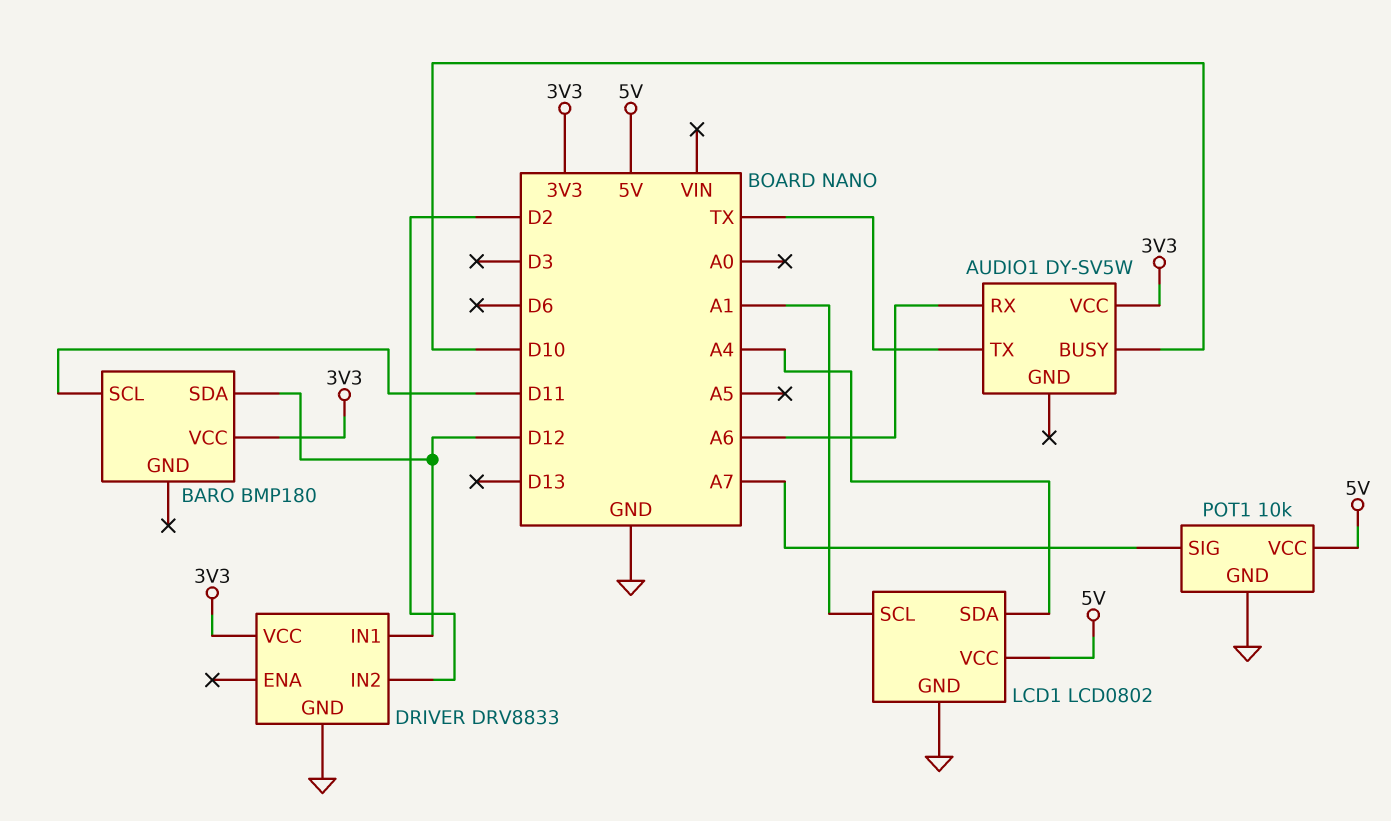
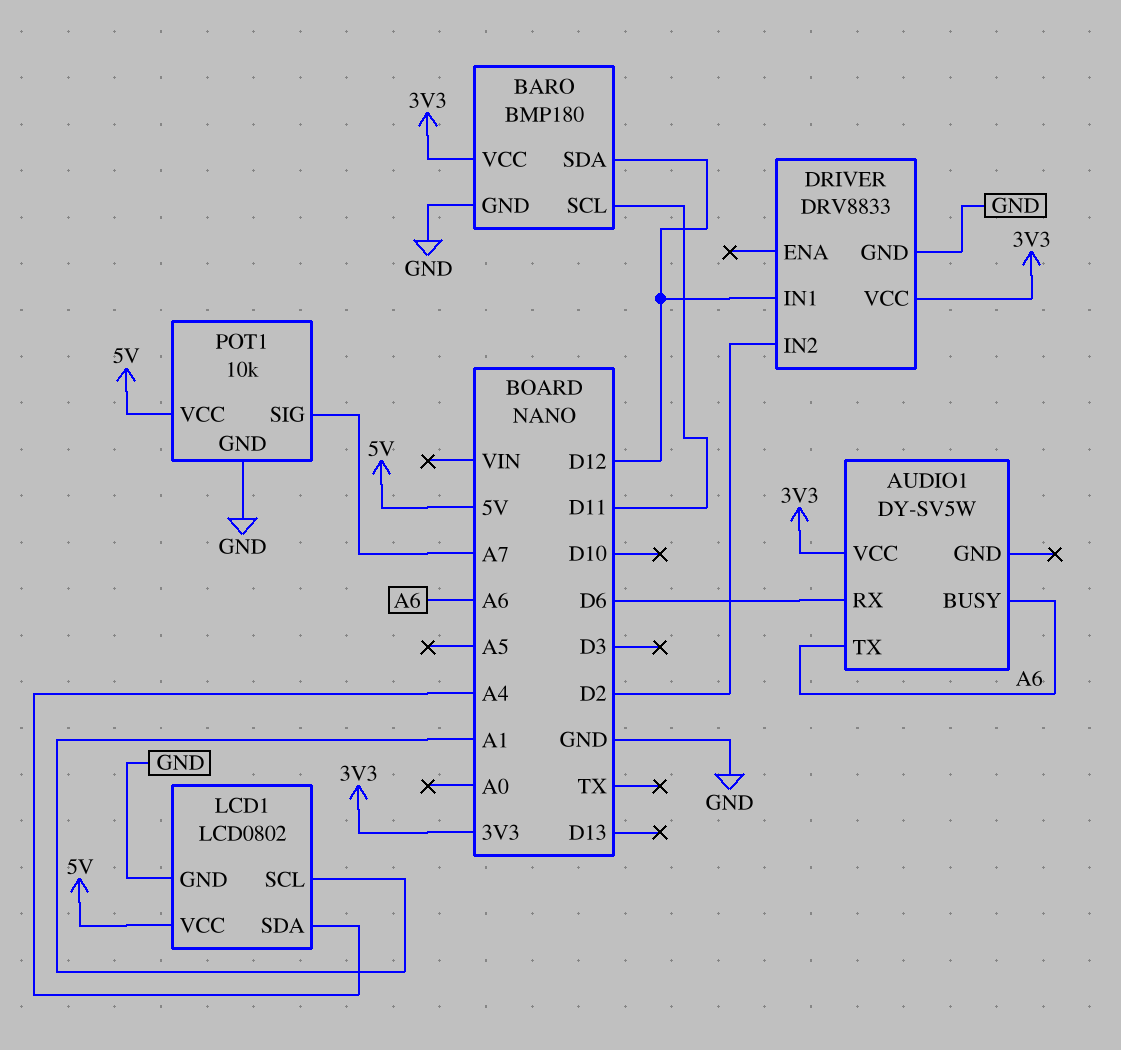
AUDIO1 pin BUSY: D10 -> A6
AUDIO1 pin RX: A6 -> D6
AUDIO1 pin TX: TX -> A6
BARO pin GND: none -> GND

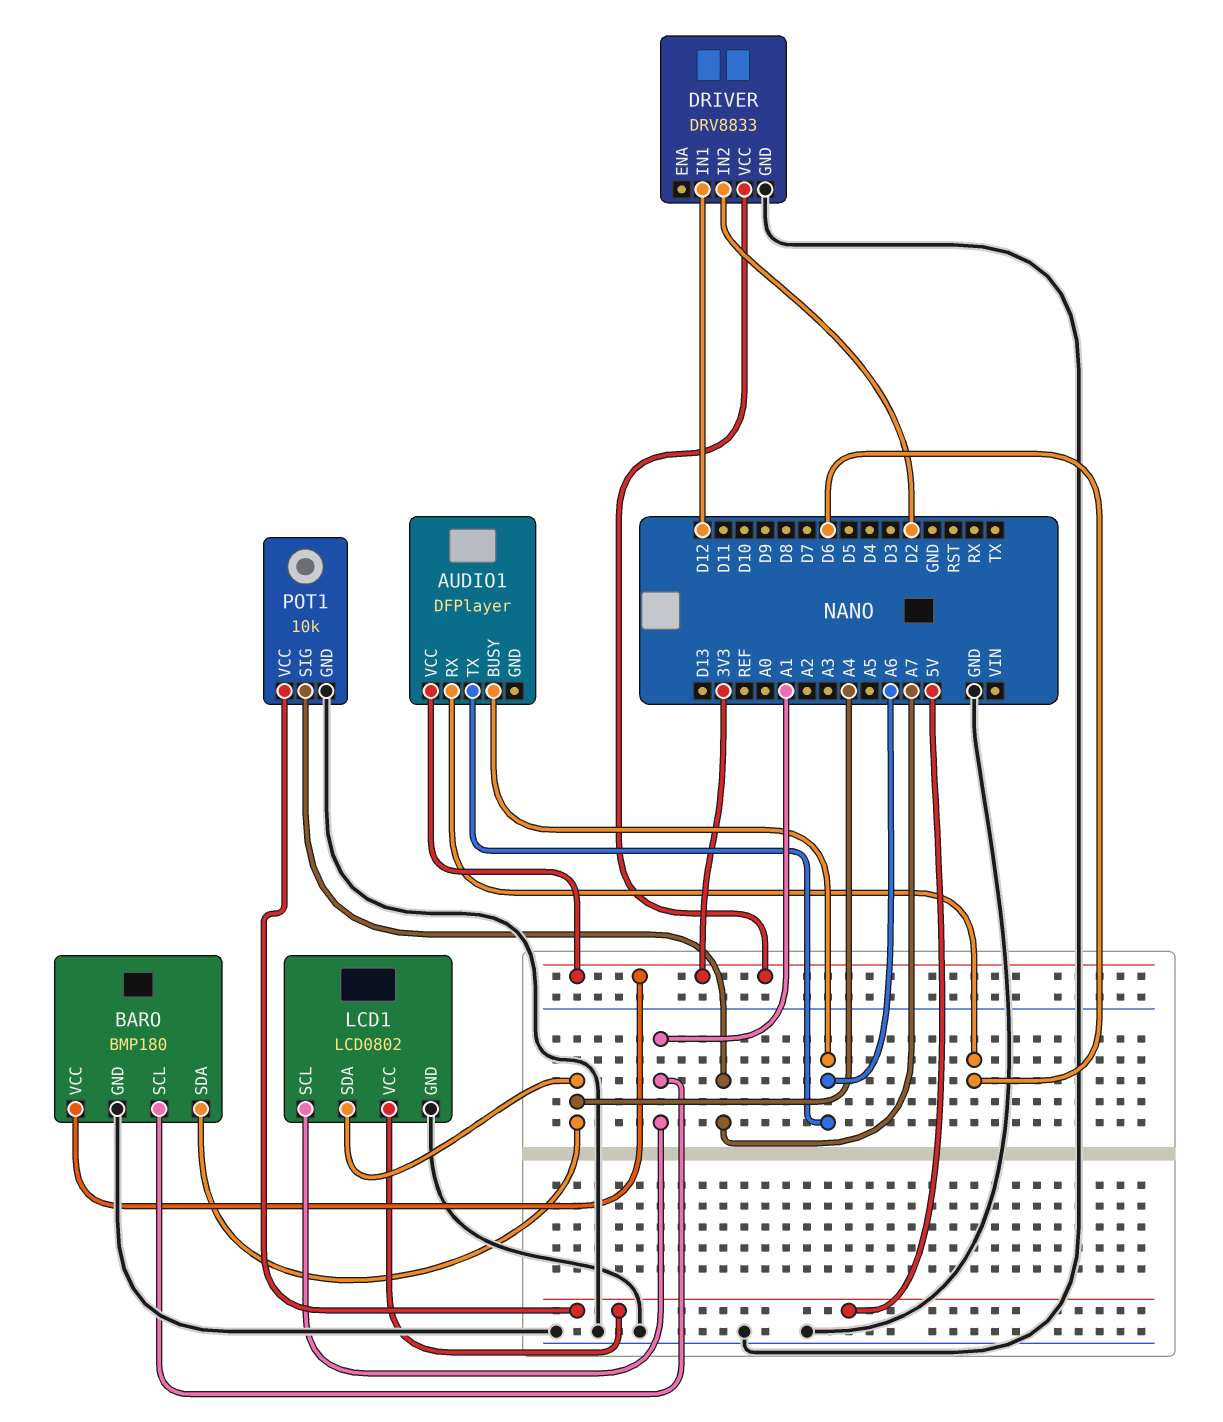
AUDIO1: DY-SV5W -> DFPlayer
BARO pin SCL: D11 -> A1
BARO pin SDA: D12 -> A4

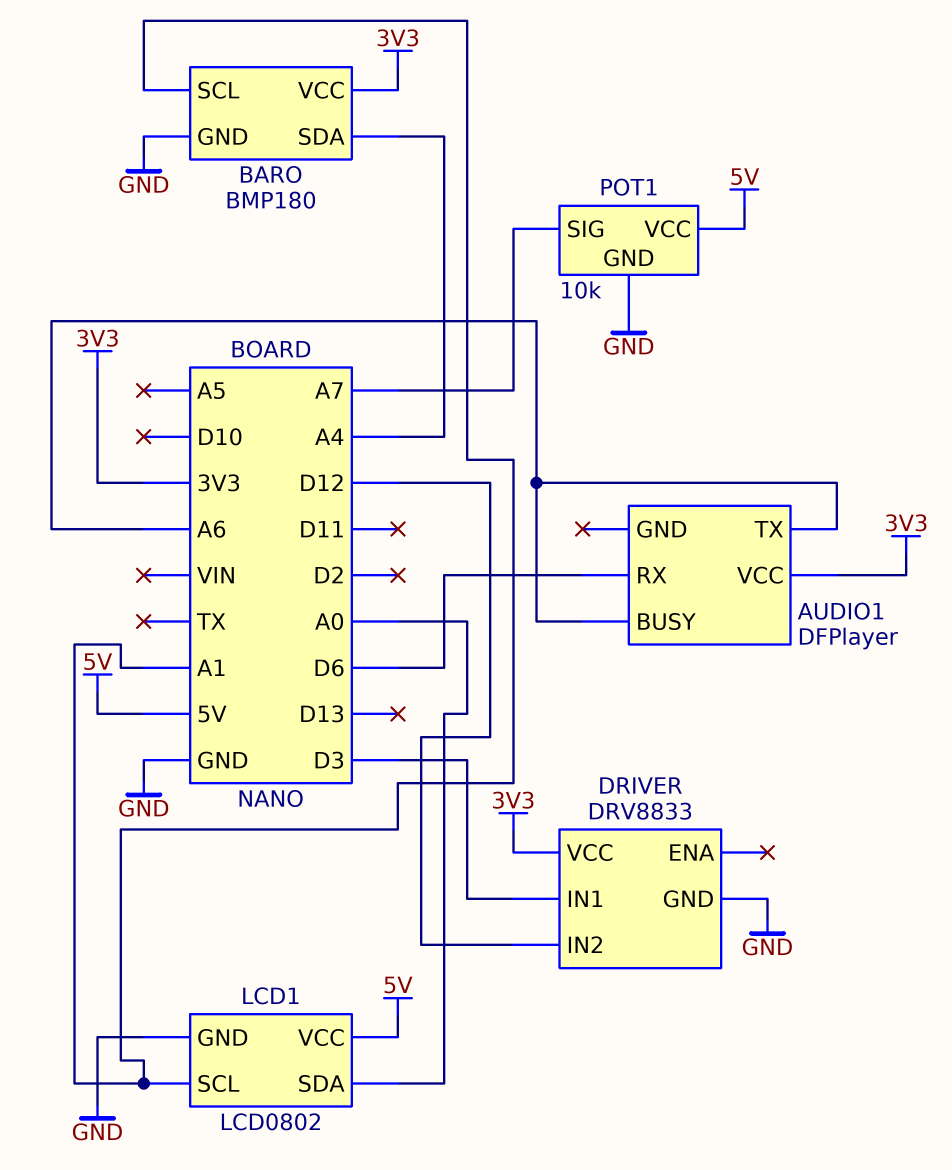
DRIVER pin IN1: D12 -> D3
DRIVER pin IN2: D2 -> D12
LCD1 pin SDA: A4 -> A0

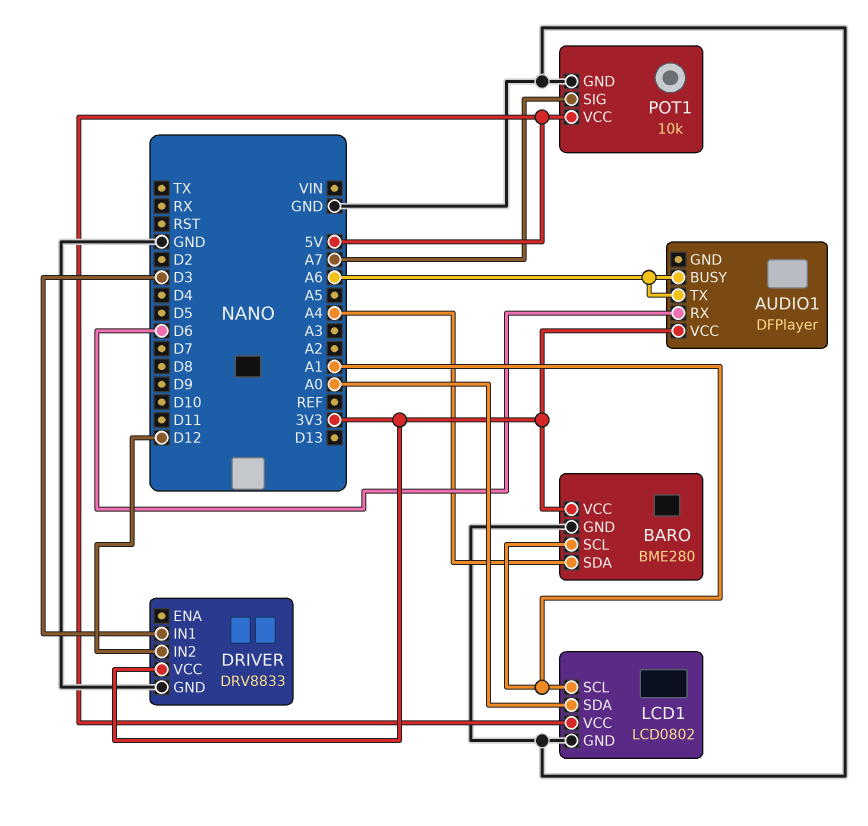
BARO: BMP180 -> BME280

